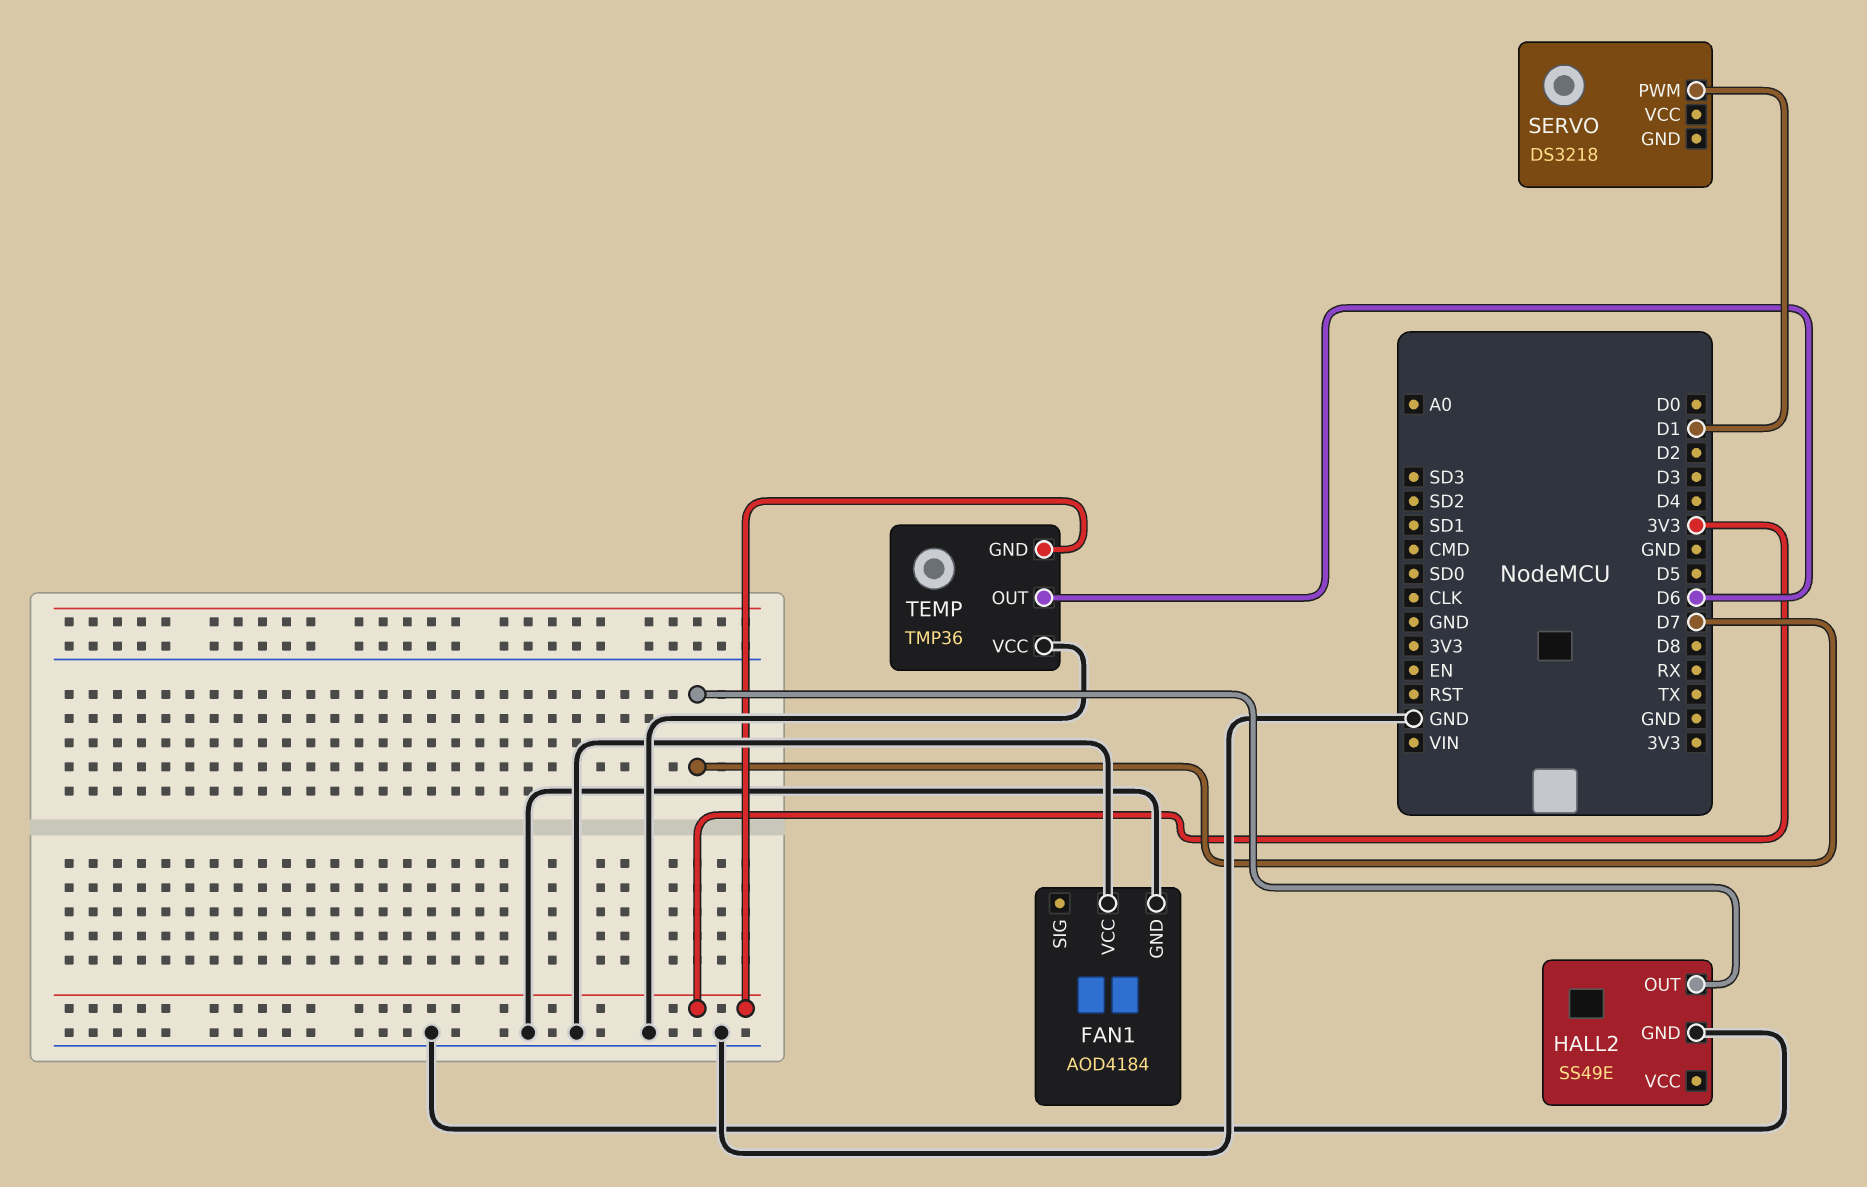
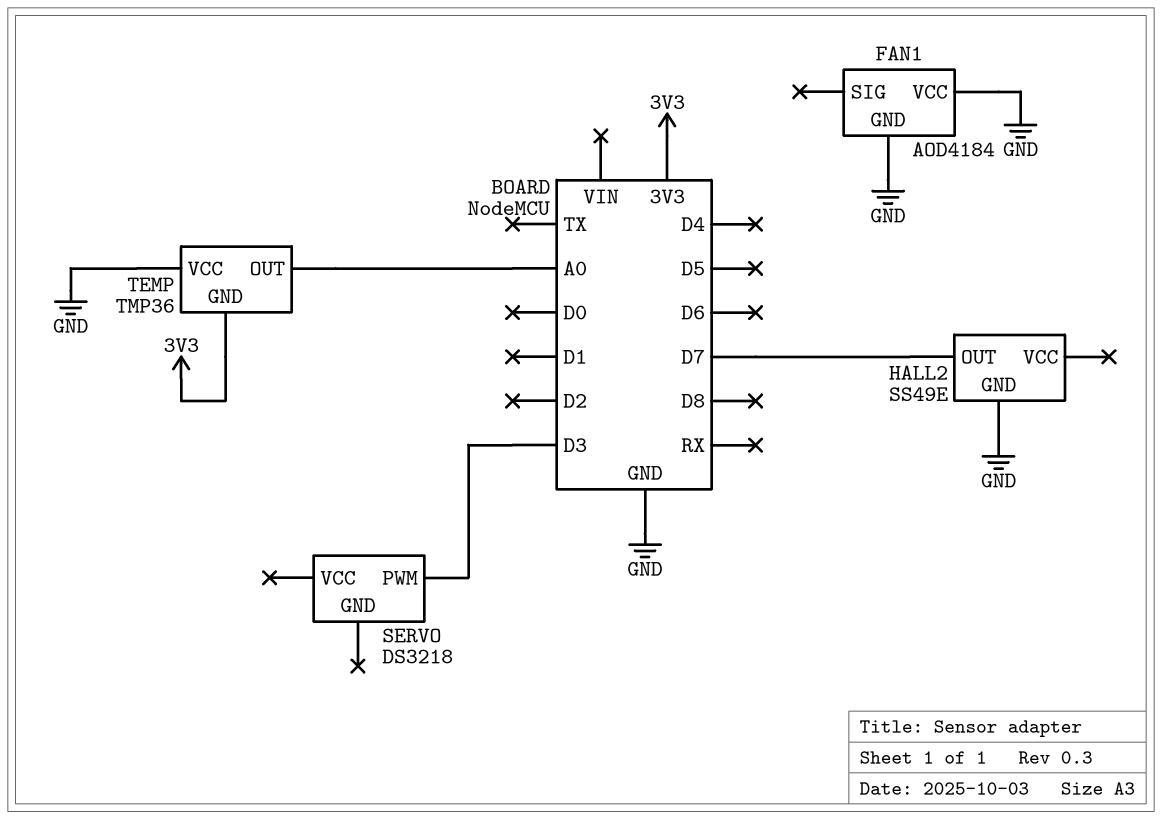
SERVO pin PWM: D1 -> D3
TEMP pin OUT: D6 -> A0

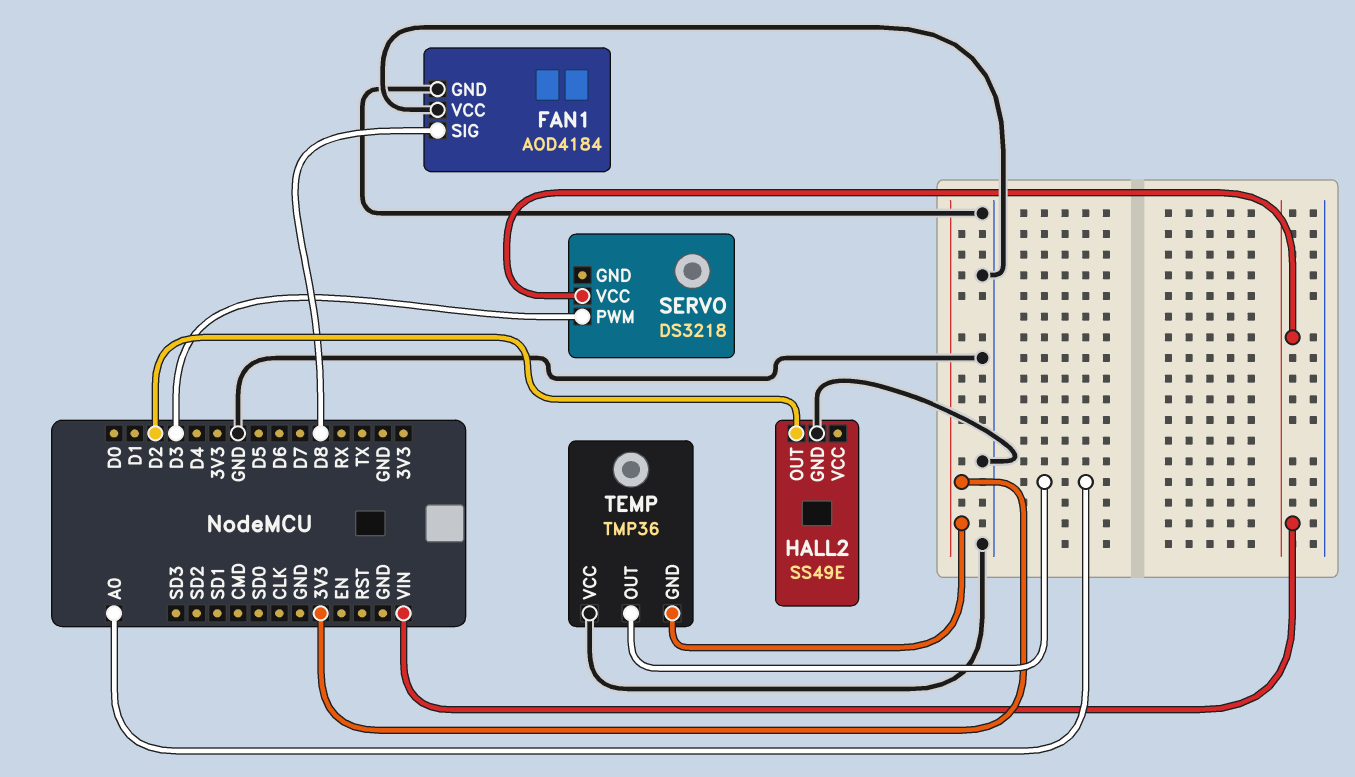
FAN1 pin SIG: none -> D8
HALL2 pin OUT: D7 -> D2
SERVO pin VCC: none -> VIN

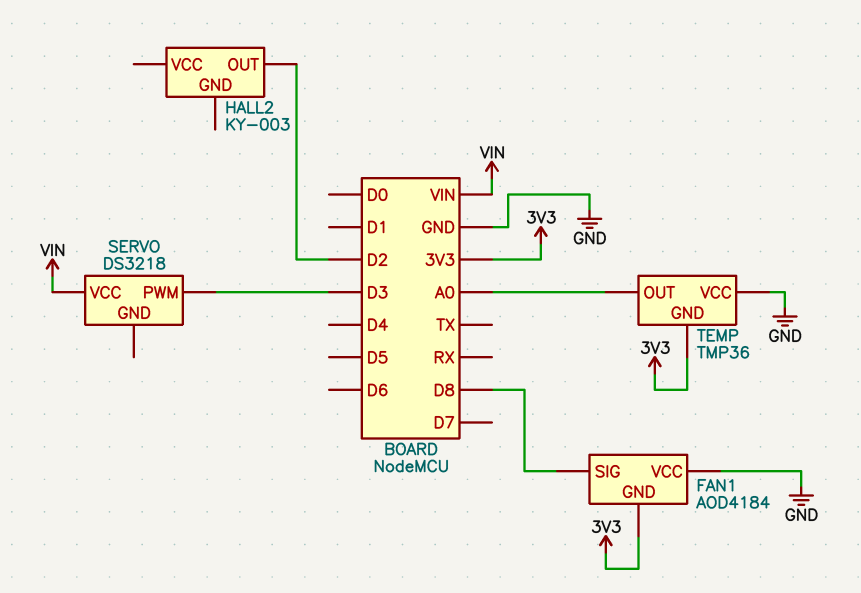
FAN1 pin GND: GND -> 3V3
HALL2: SS49E -> KY-003
HALL2 pin GND: GND -> none

